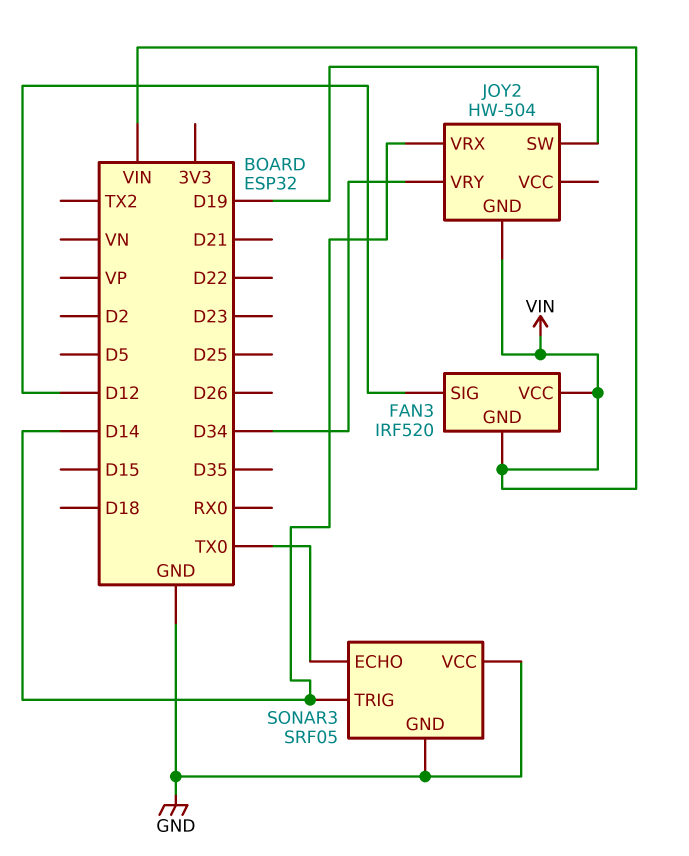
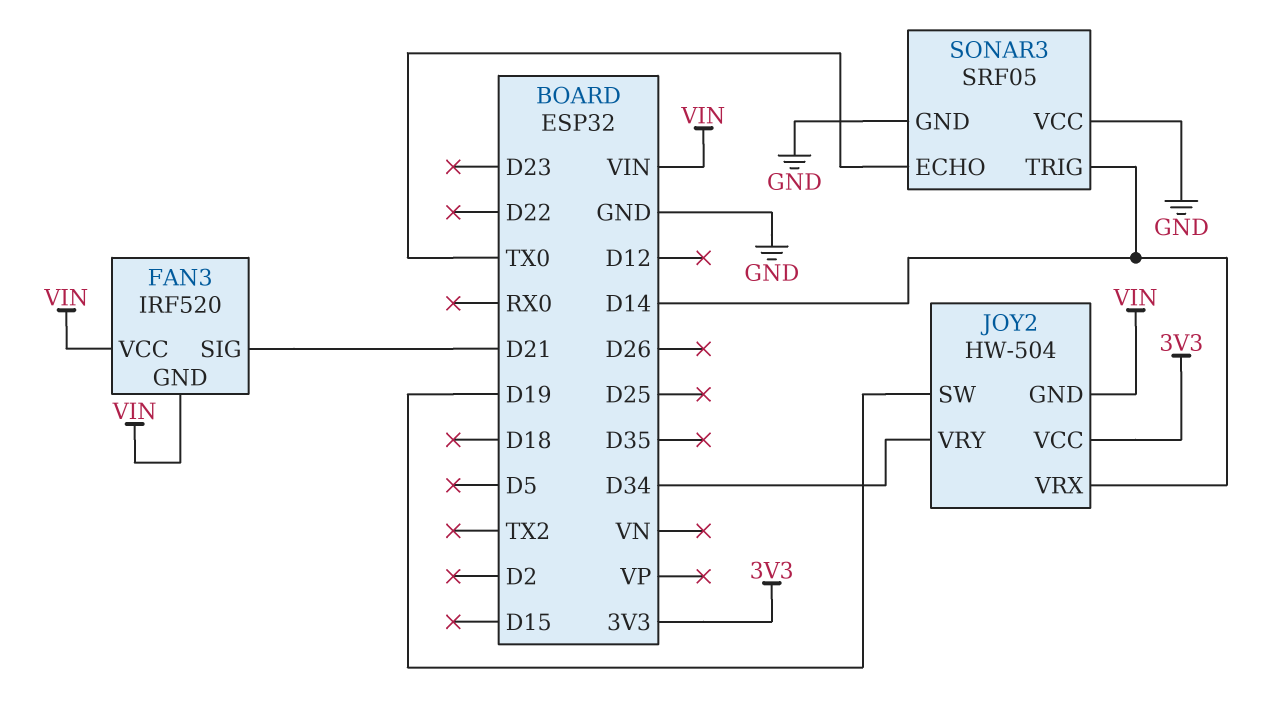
FAN3 pin SIG: D12 -> D21
JOY2 pin VCC: none -> 3V3

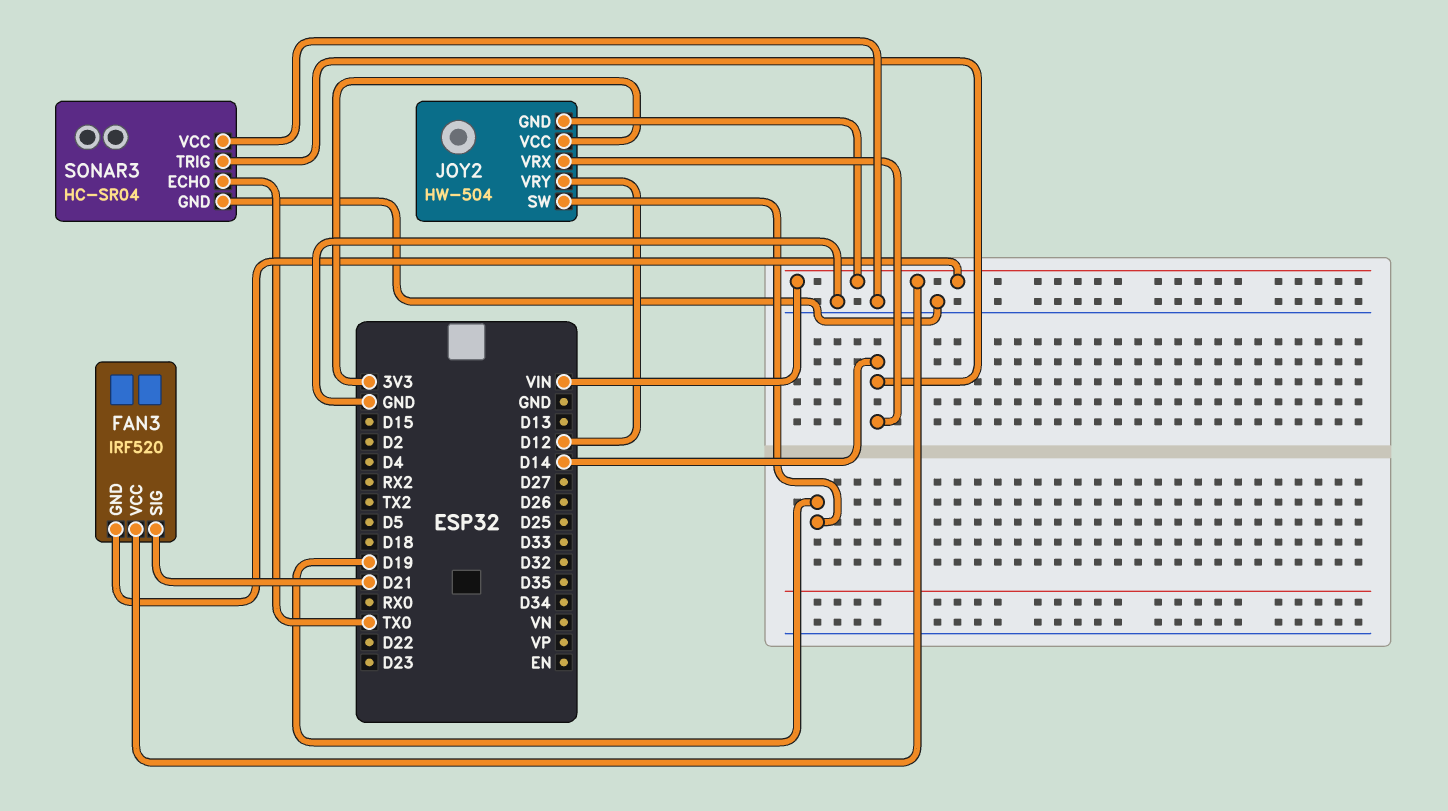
JOY2 pin VRY: D34 -> D12
SONAR3: SRF05 -> HC-SR04

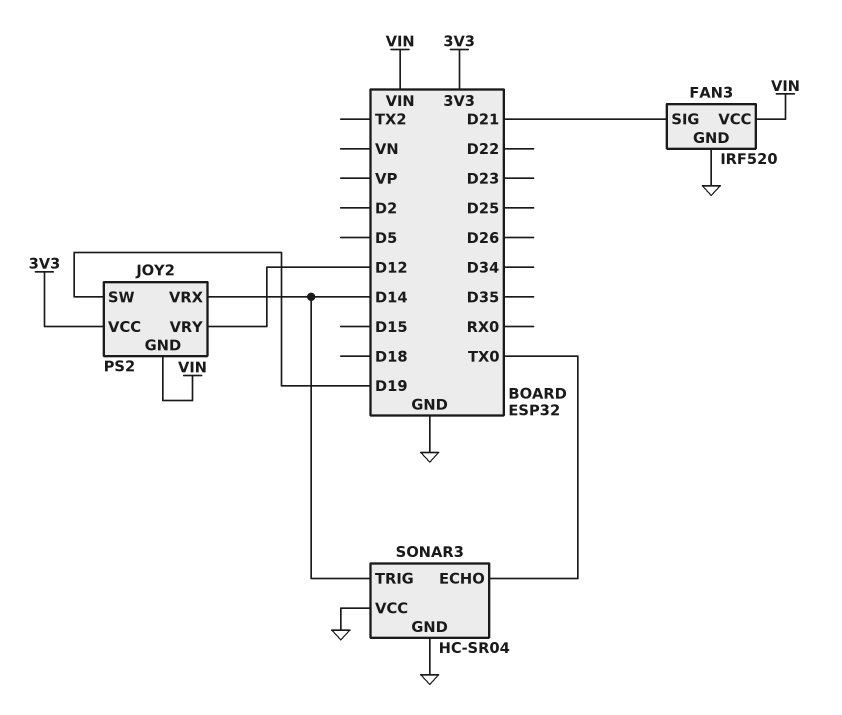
FAN3 pin GND: VIN -> GND
JOY2: HW-504 -> PS2

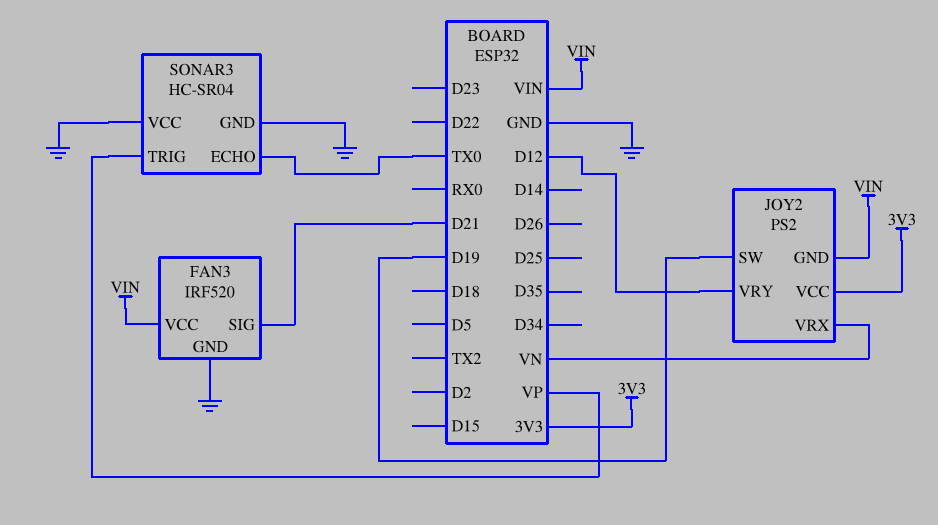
JOY2 pin VRX: D14 -> VN
SONAR3 pin TRIG: D14 -> VP

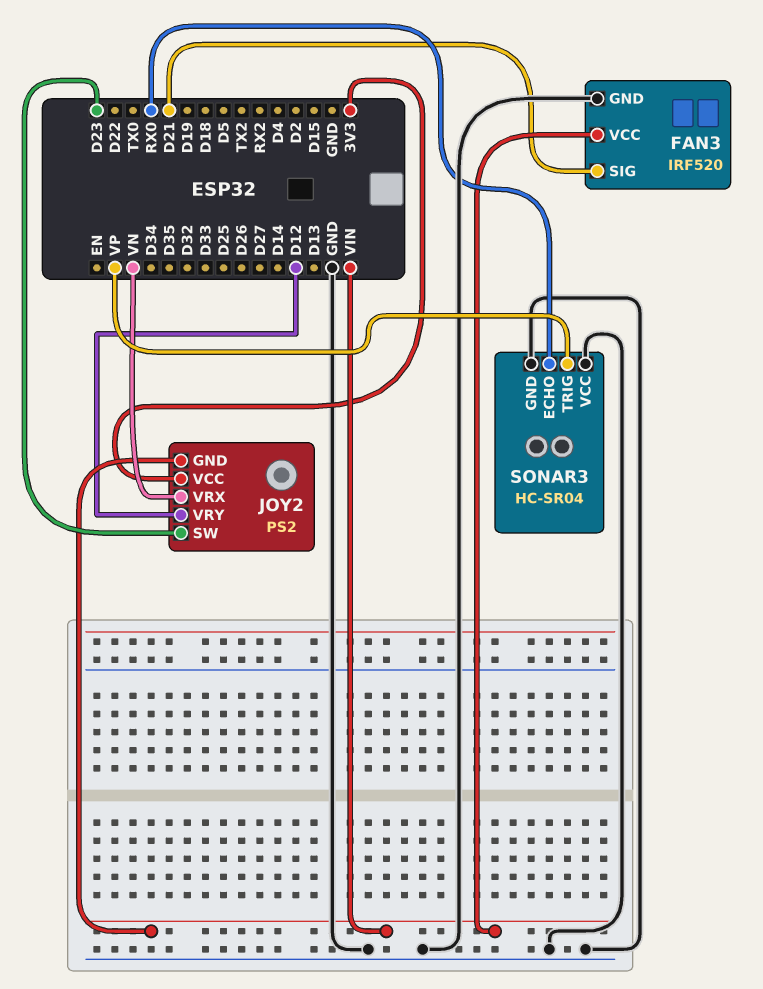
JOY2 pin SW: D19 -> D23
SONAR3 pin ECHO: TX0 -> RX0

